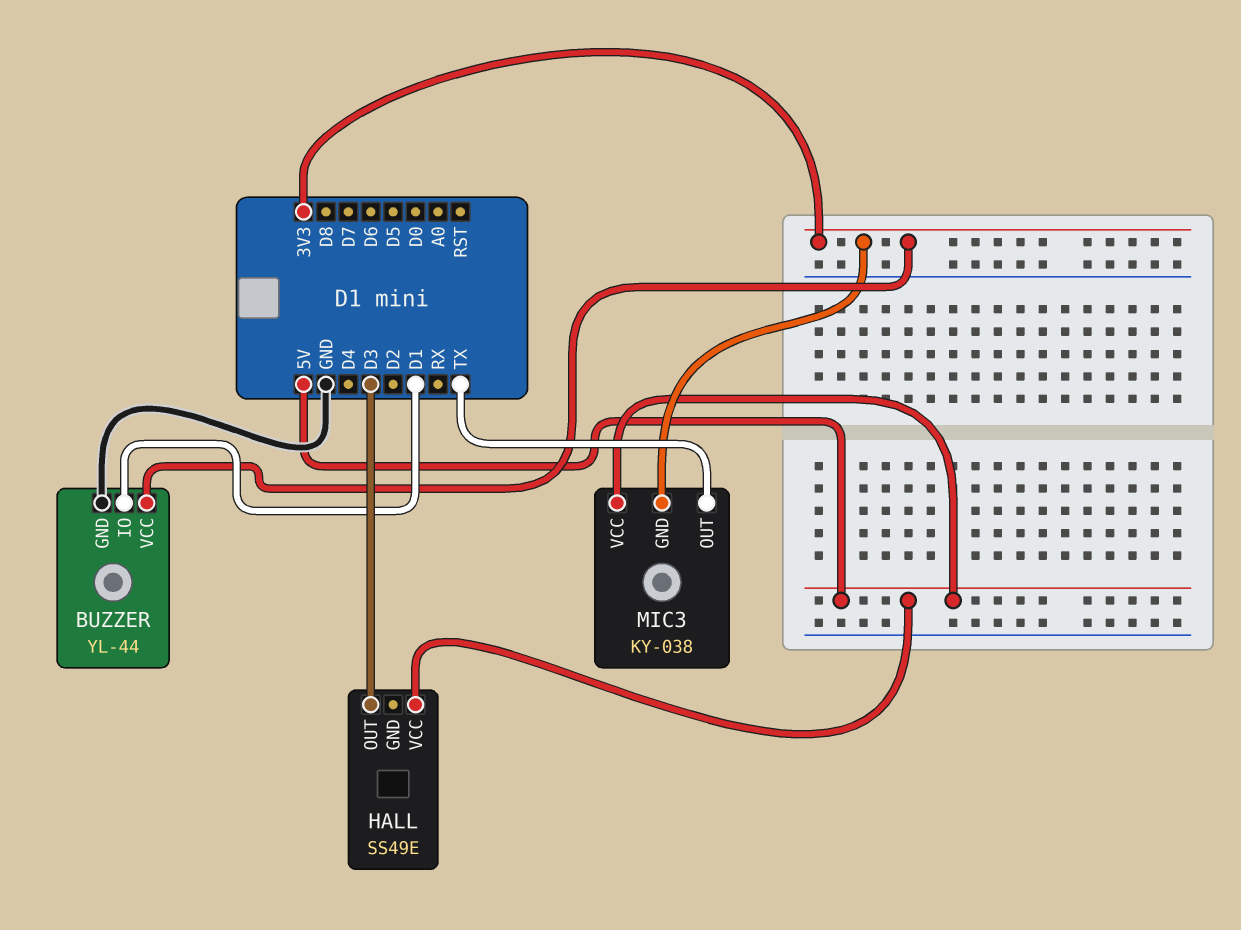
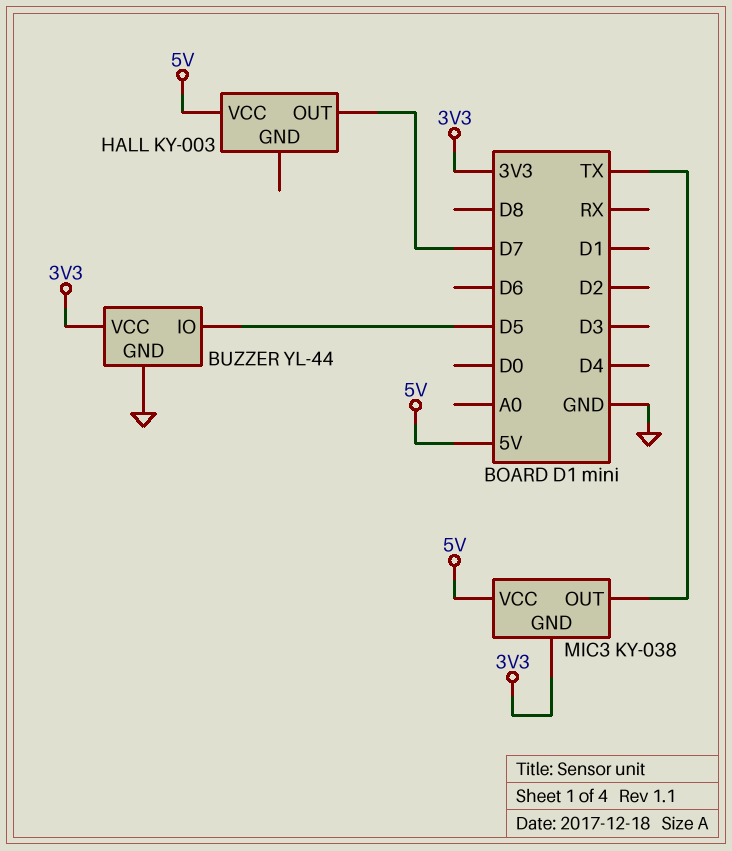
BUZZER pin IO: D1 -> D5
HALL: SS49E -> KY-003
HALL pin OUT: D3 -> D7

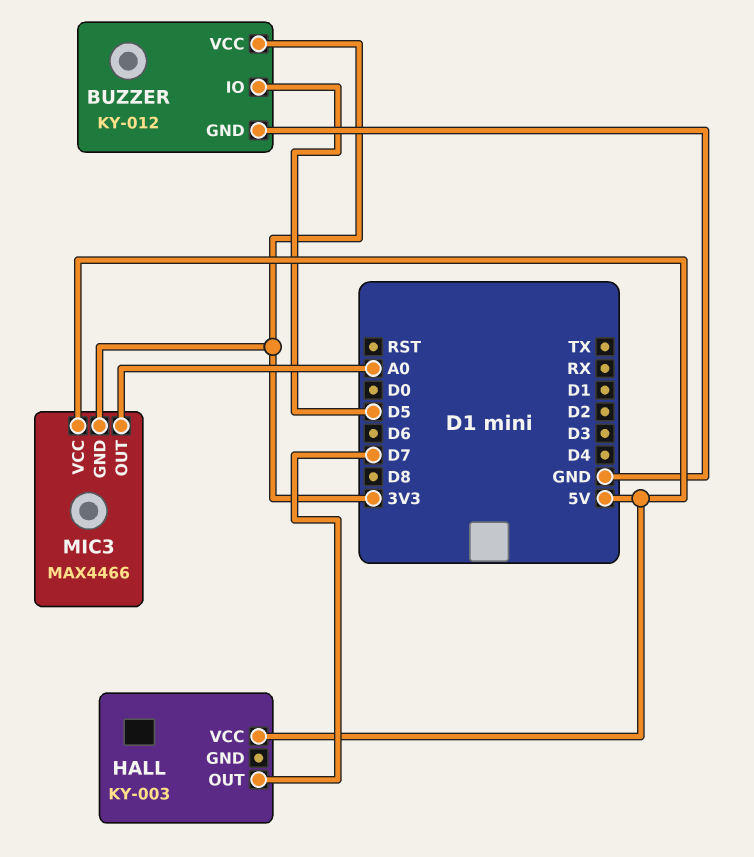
BUZZER: YL-44 -> KY-012
MIC3: KY-038 -> MAX4466
MIC3 pin OUT: TX -> A0

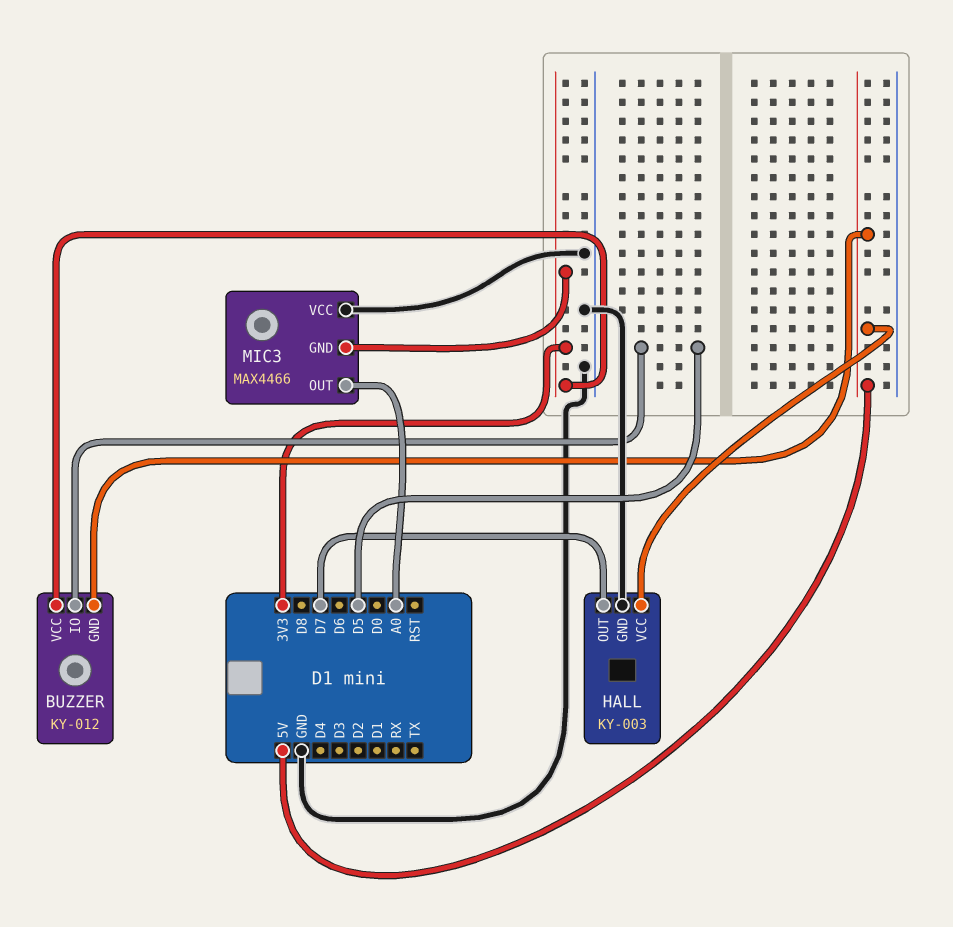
BUZZER pin GND: GND -> 5V
HALL pin GND: none -> GND
MIC3 pin VCC: 5V -> GND

